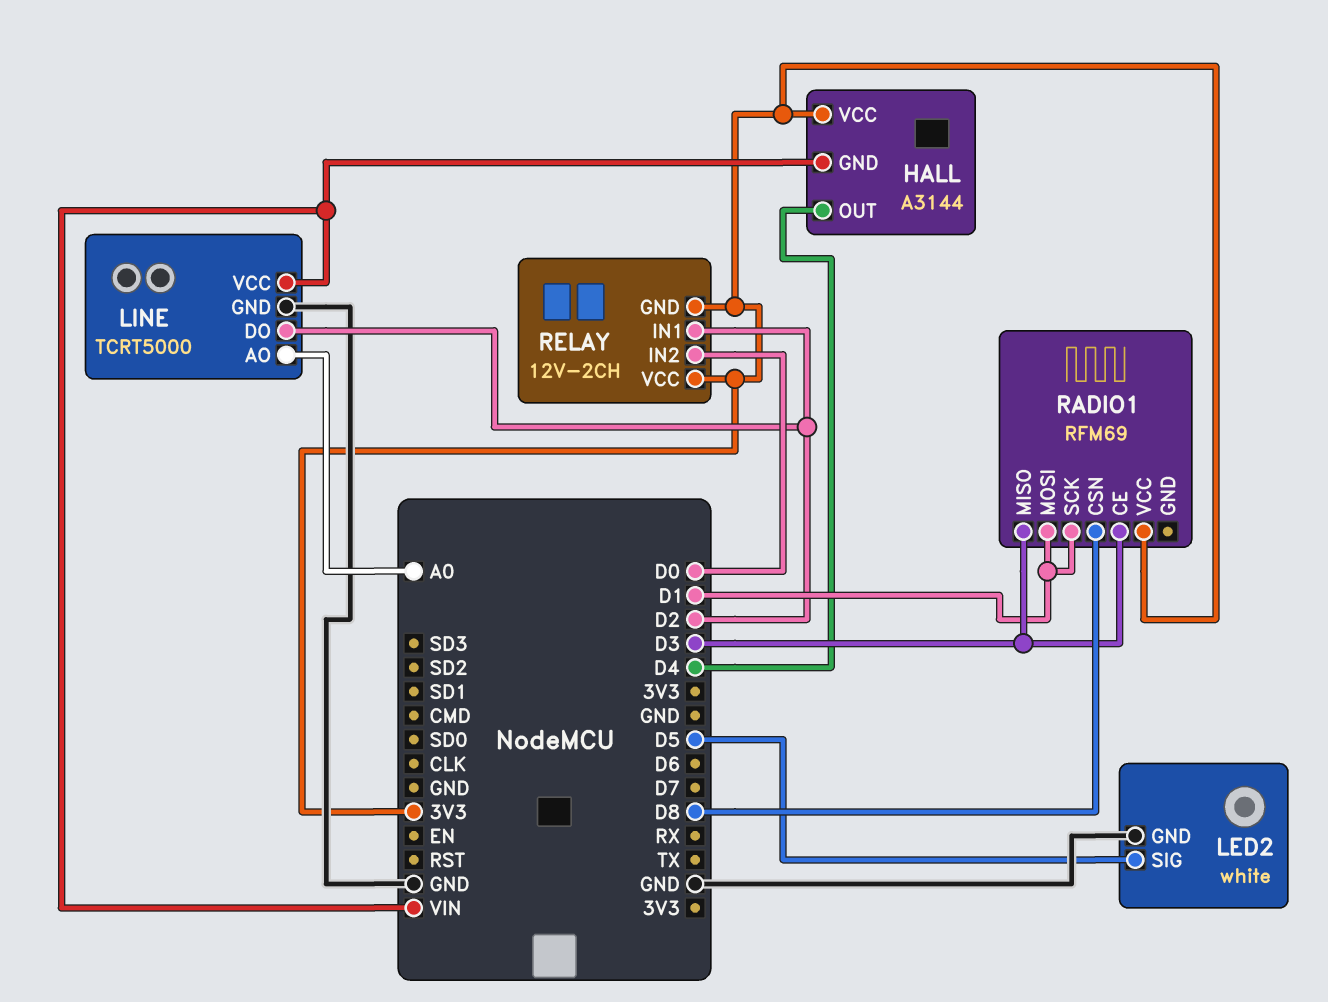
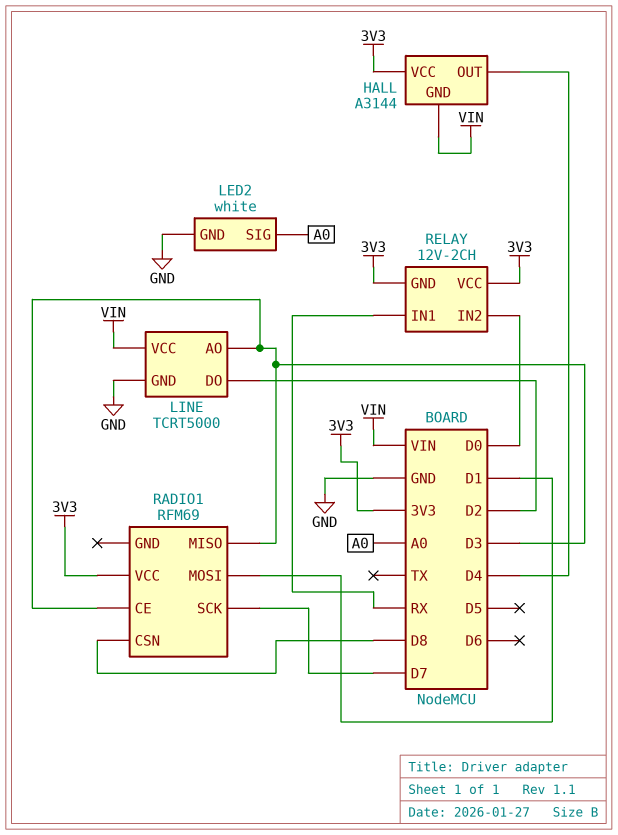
LED2 pin SIG: D5 -> A0
LINE pin AO: A0 -> D3
RADIO1 pin SCK: D1 -> D7
RELAY pin IN1: D2 -> RX

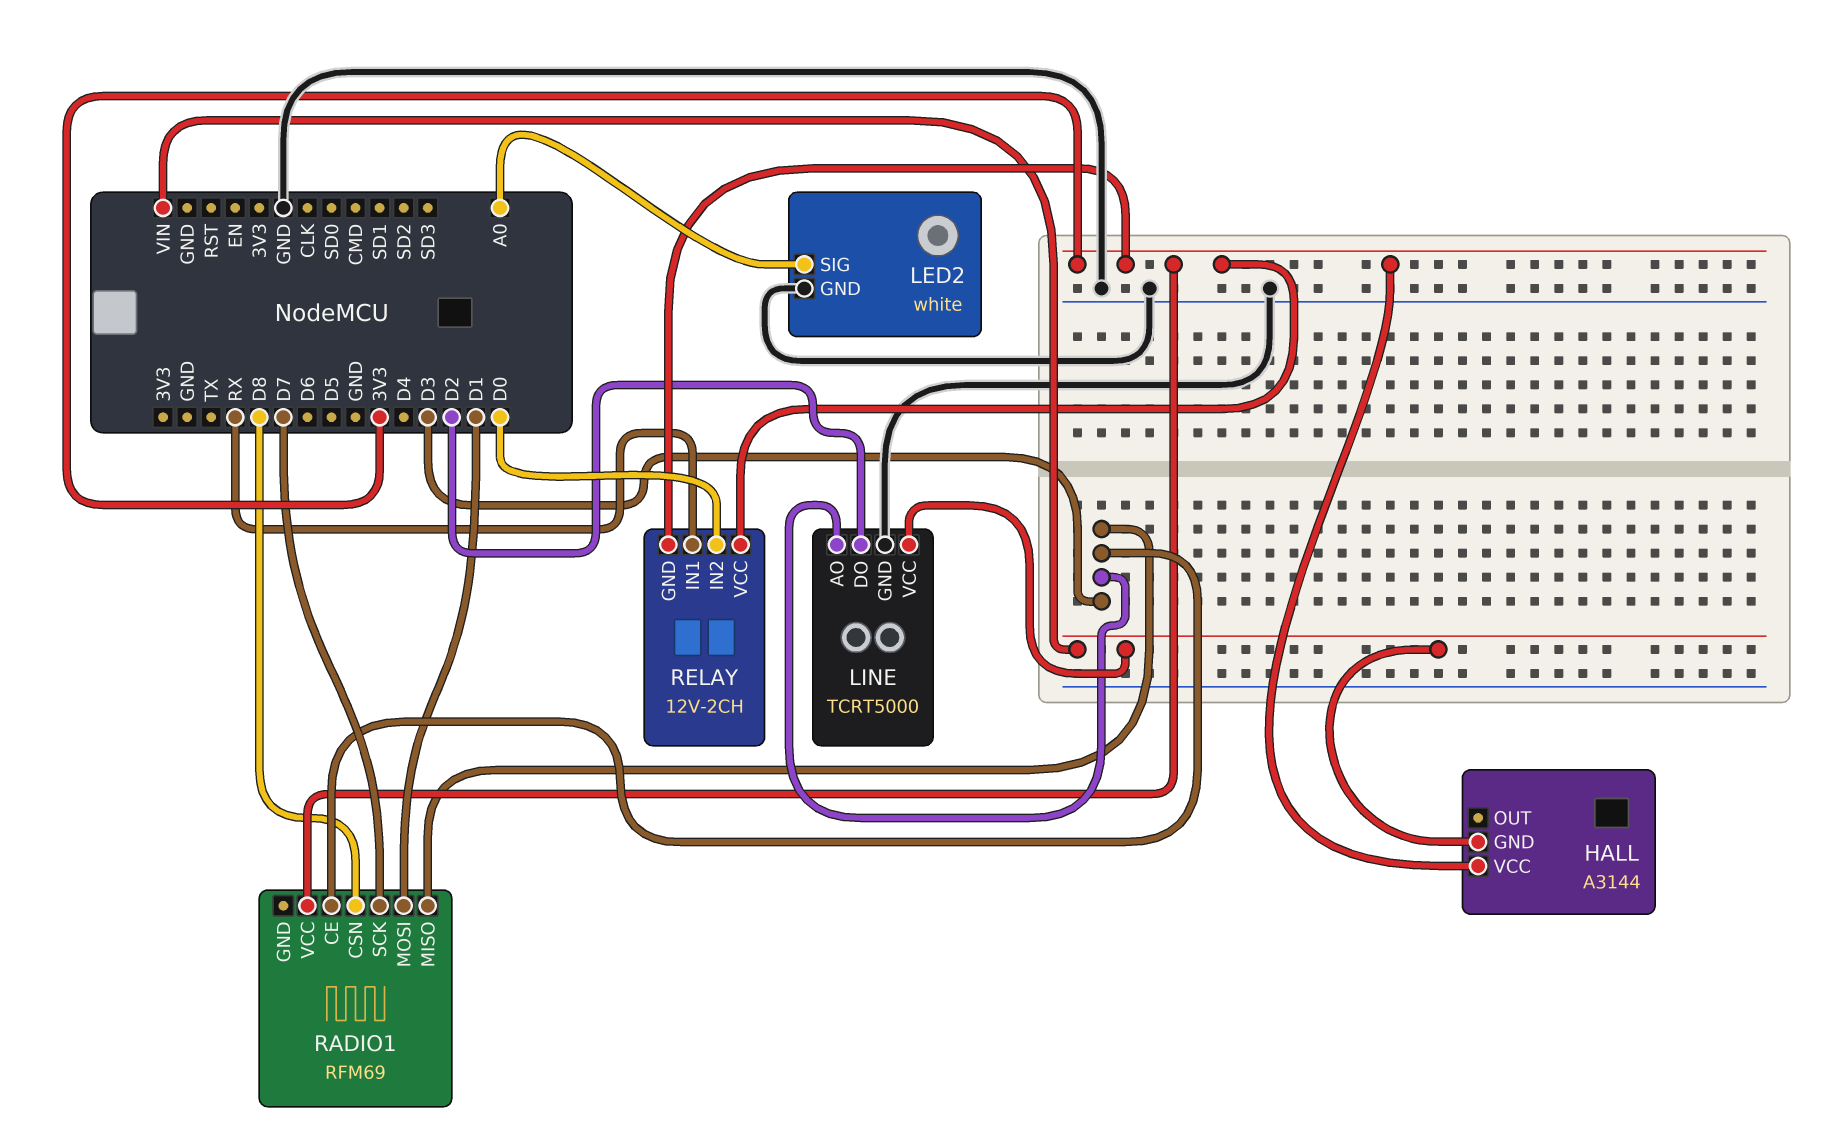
HALL pin OUT: D4 -> none

